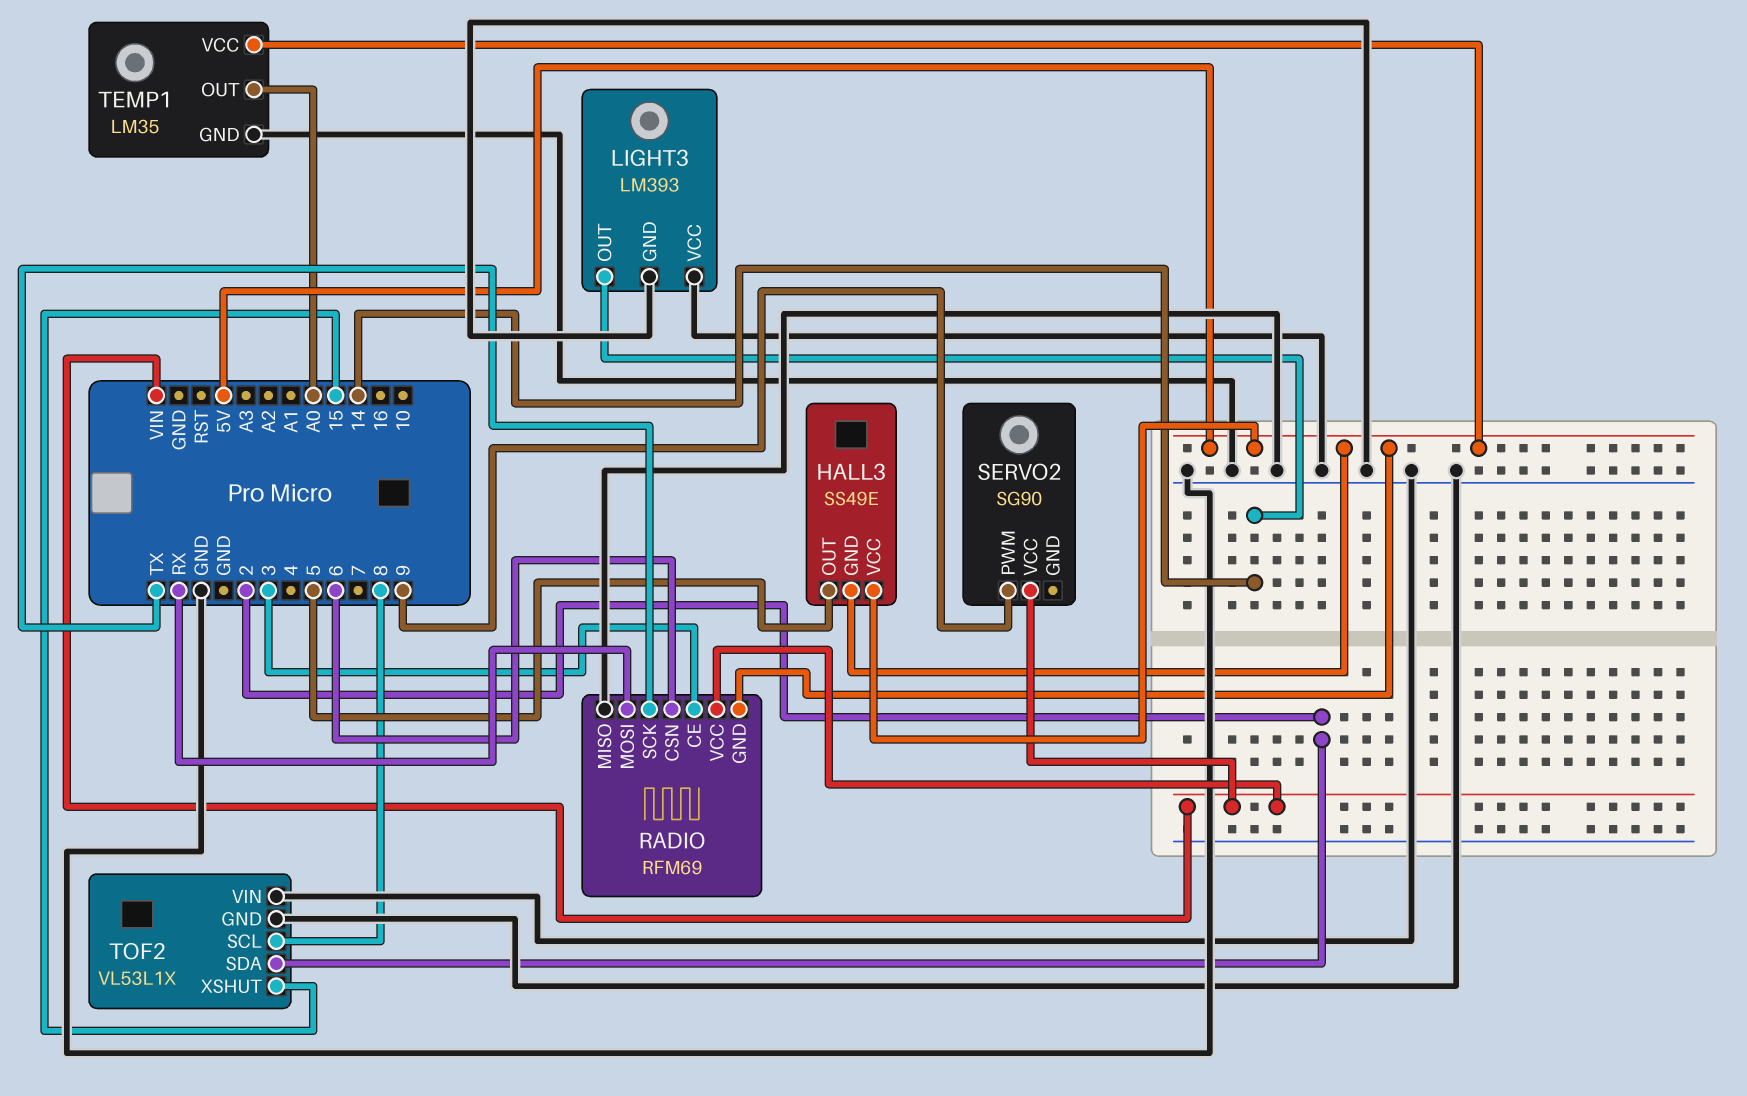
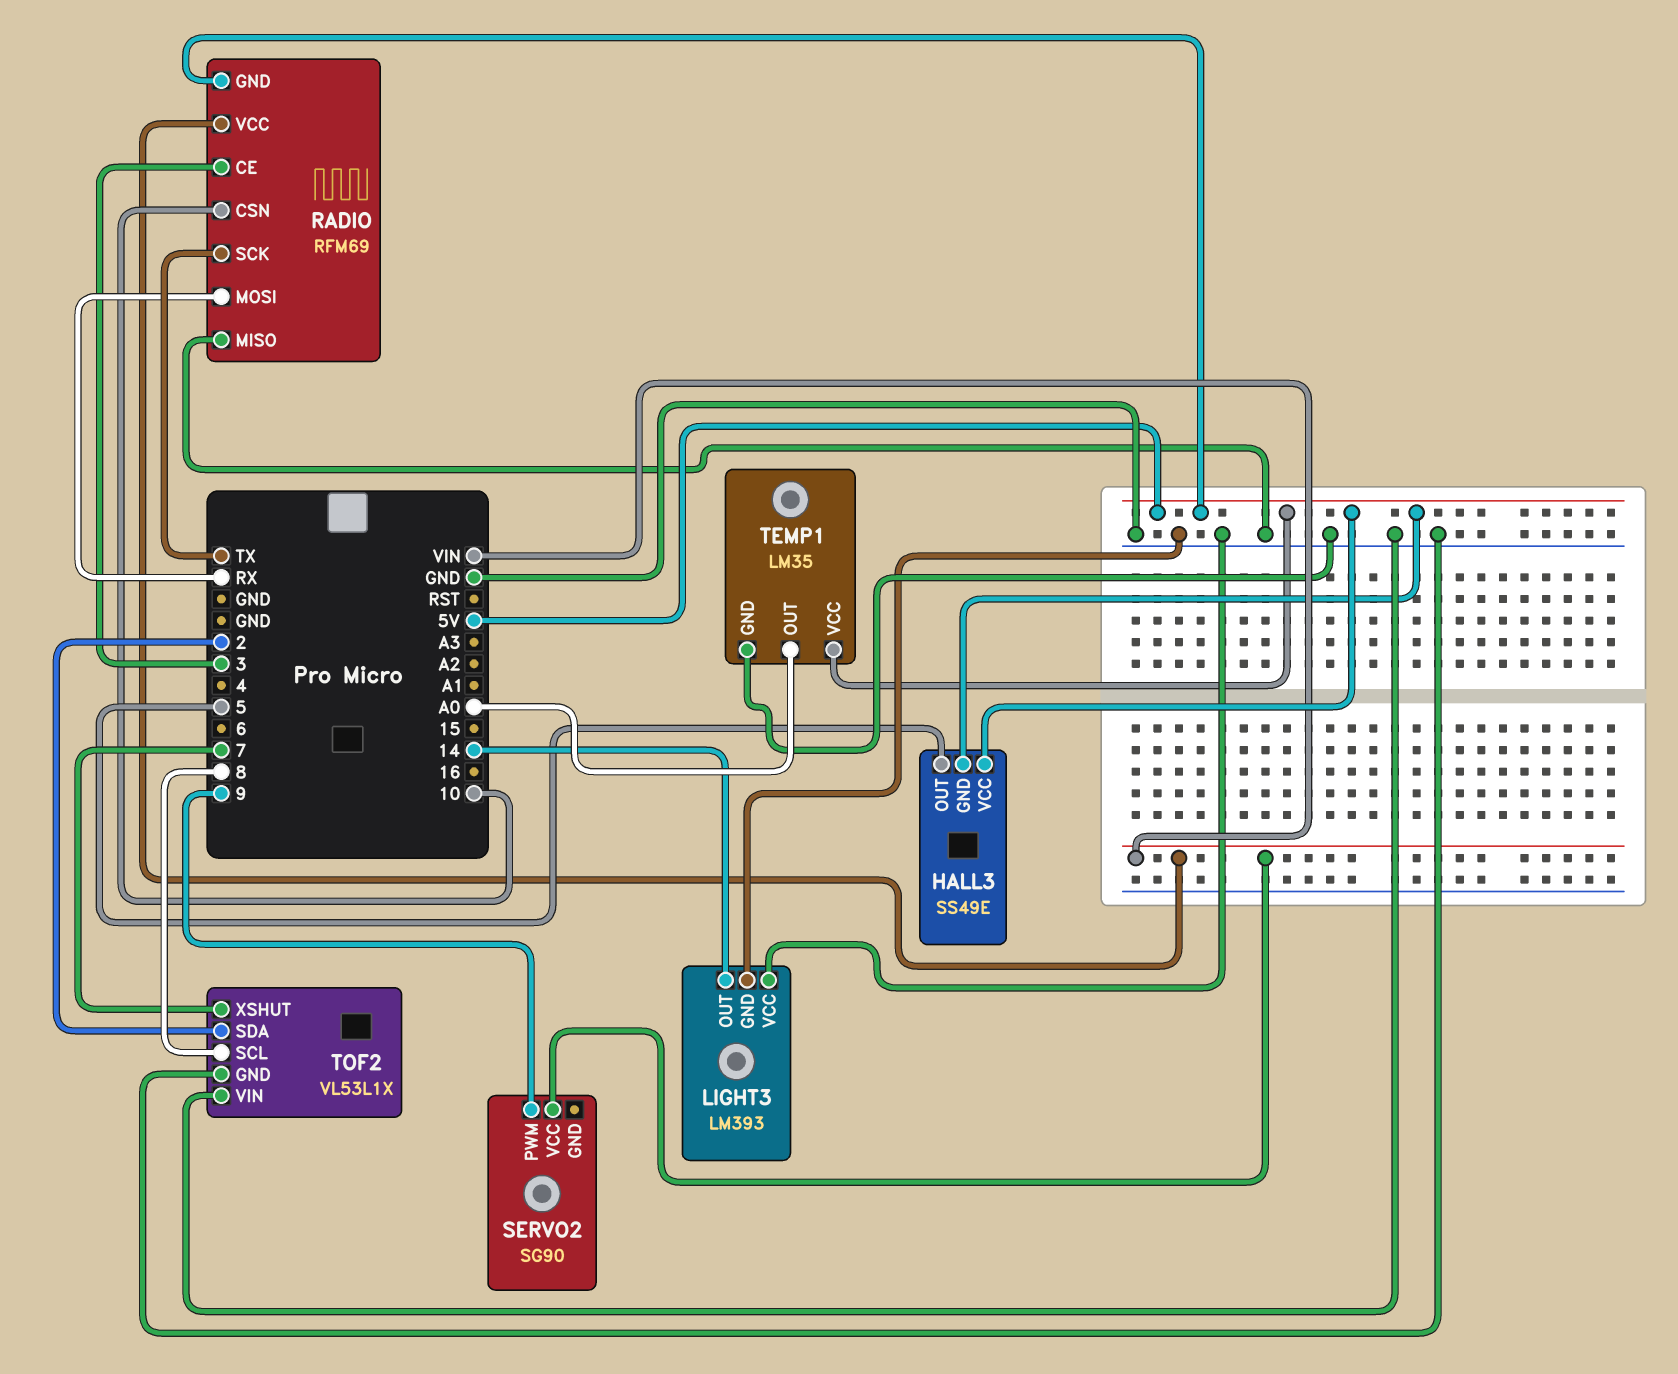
RADIO pin CSN: 6 -> 10
TOF2 pin XSHUT: 15 -> 7

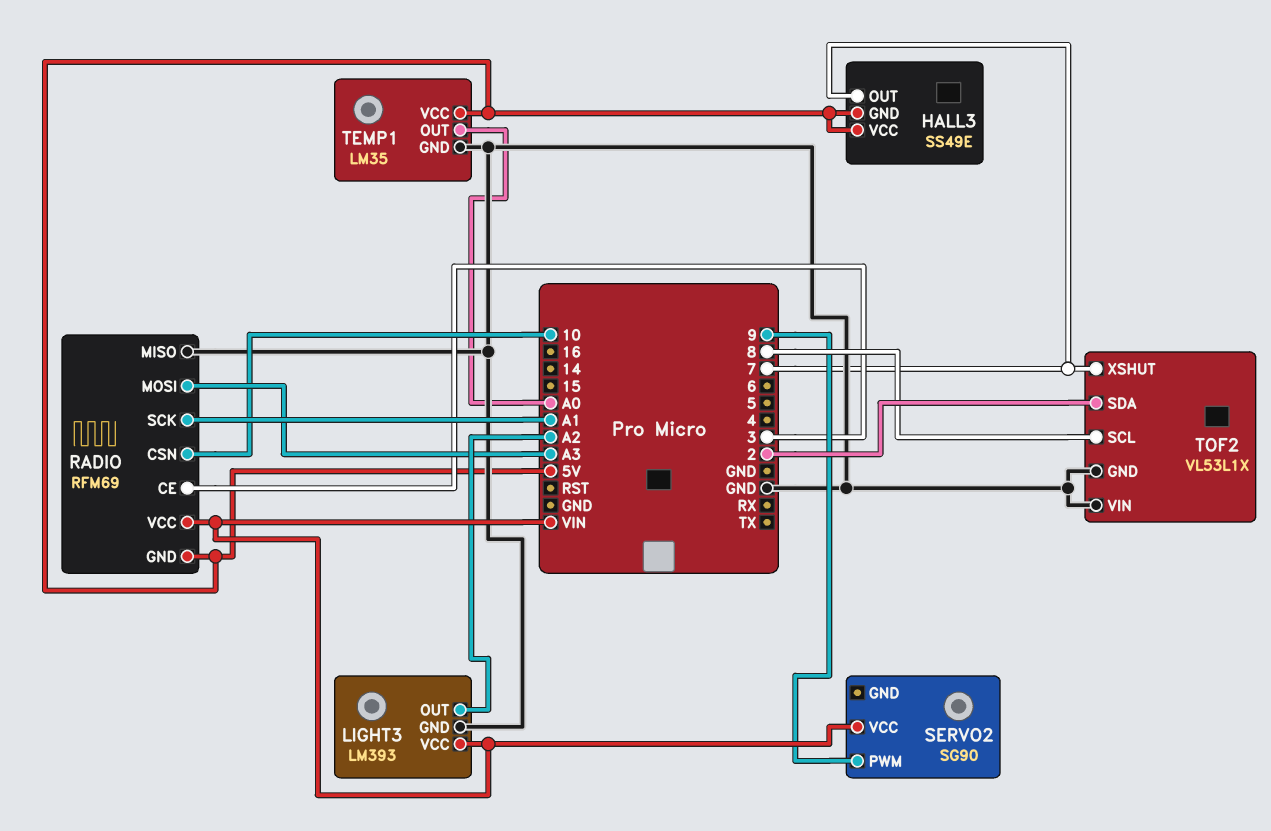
HALL3 pin OUT: 5 -> 7
LIGHT3 pin OUT: 14 -> A2
LIGHT3 pin VCC: GND -> VIN
RADIO pin MOSI: RX -> A3
RADIO pin SCK: TX -> A1

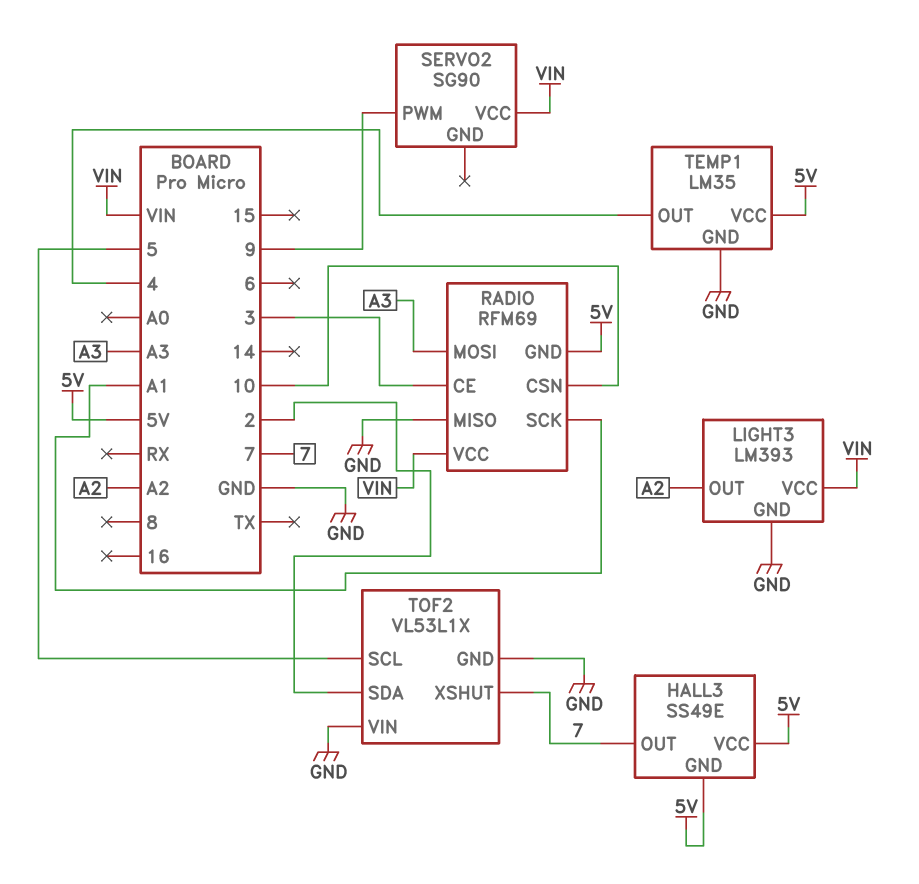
TEMP1 pin OUT: A0 -> 4
TOF2 pin SCL: 8 -> 5

